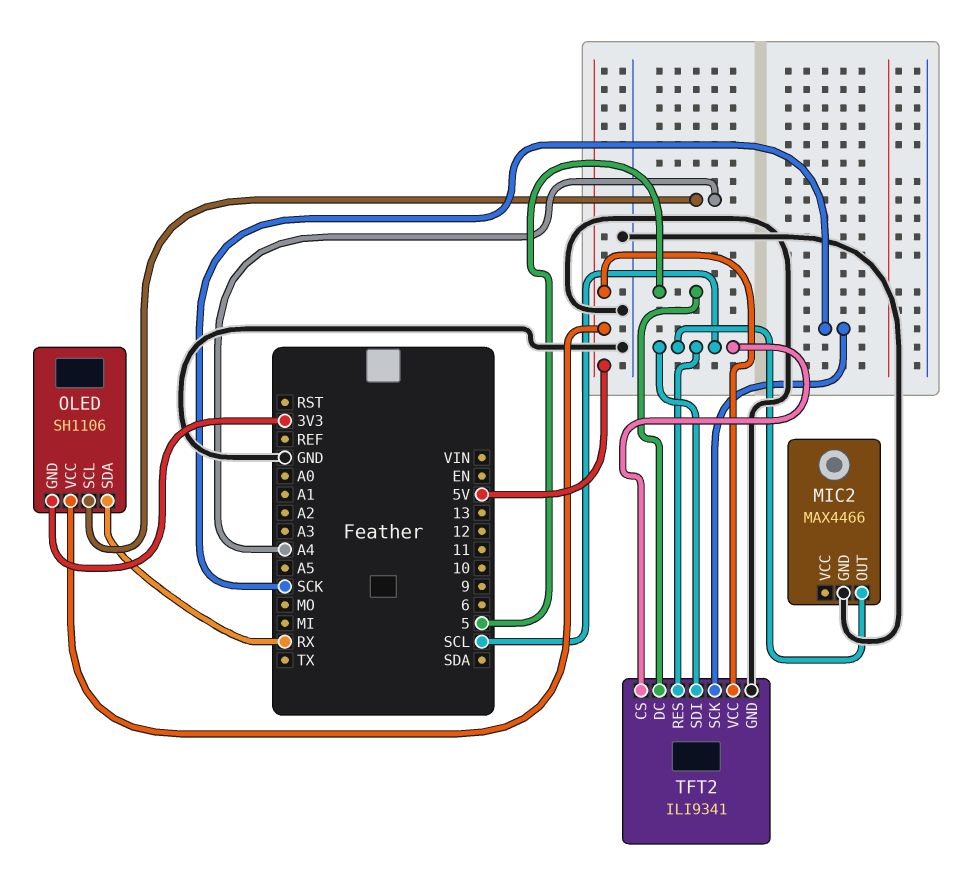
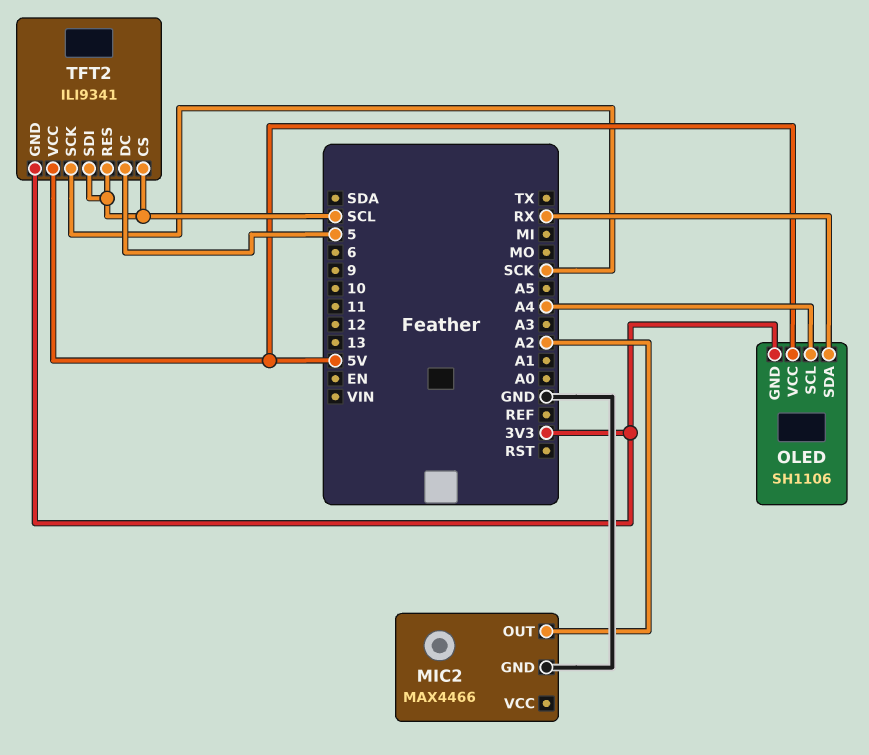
MIC2 pin OUT: SCL -> A2
TFT2 pin GND: GND -> 3V3

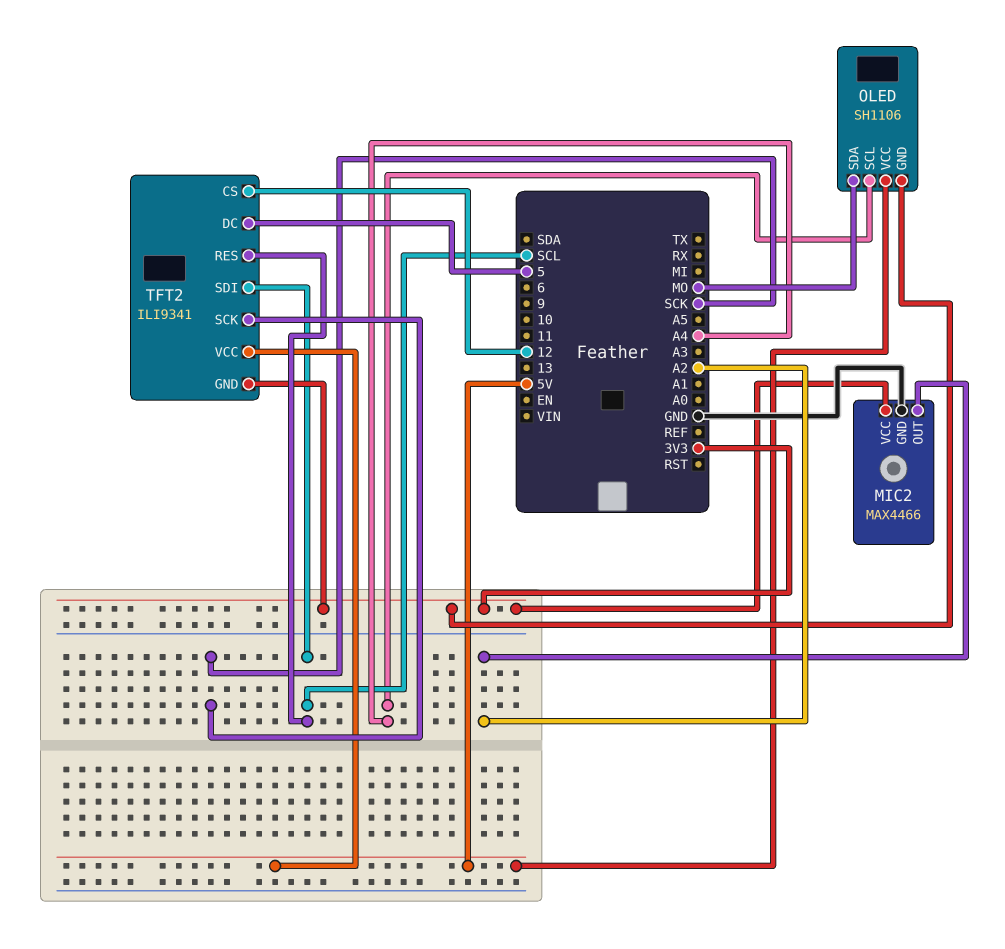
MIC2 pin VCC: none -> 3V3
OLED pin SDA: RX -> MO
TFT2 pin CS: SCL -> 12

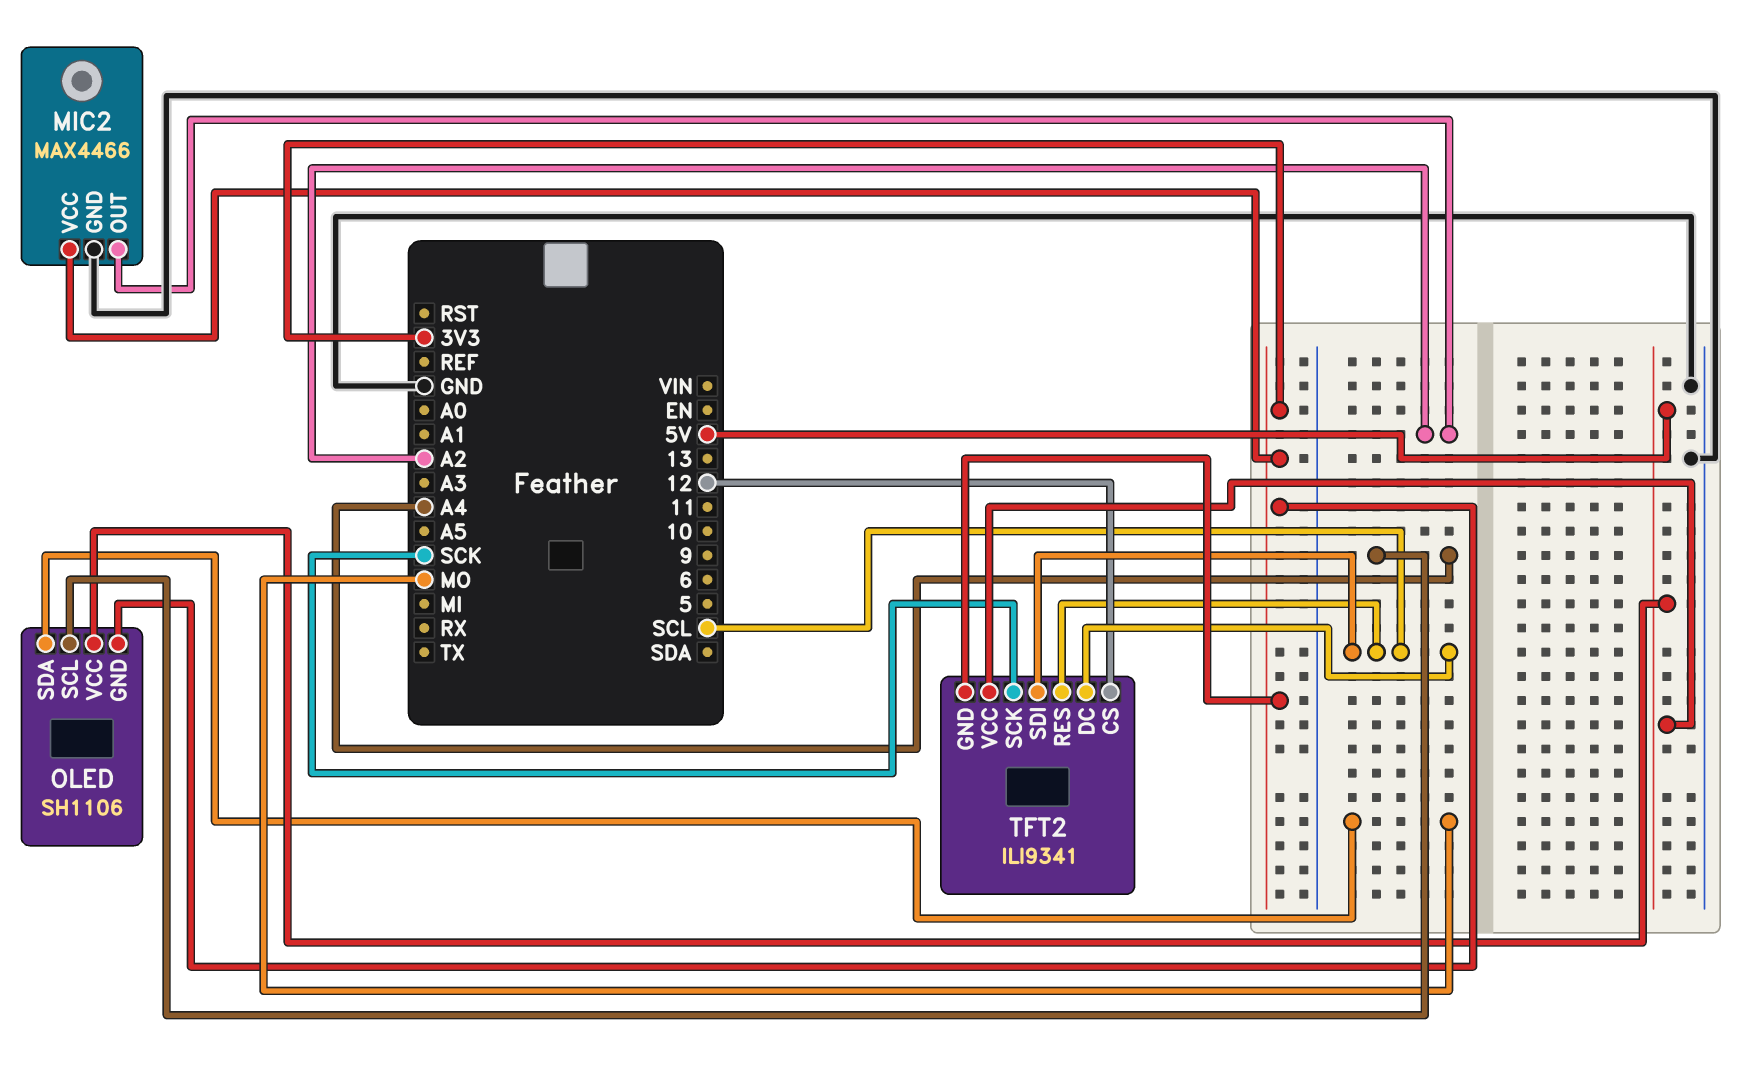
TFT2 pin DC: 5 -> SCL

